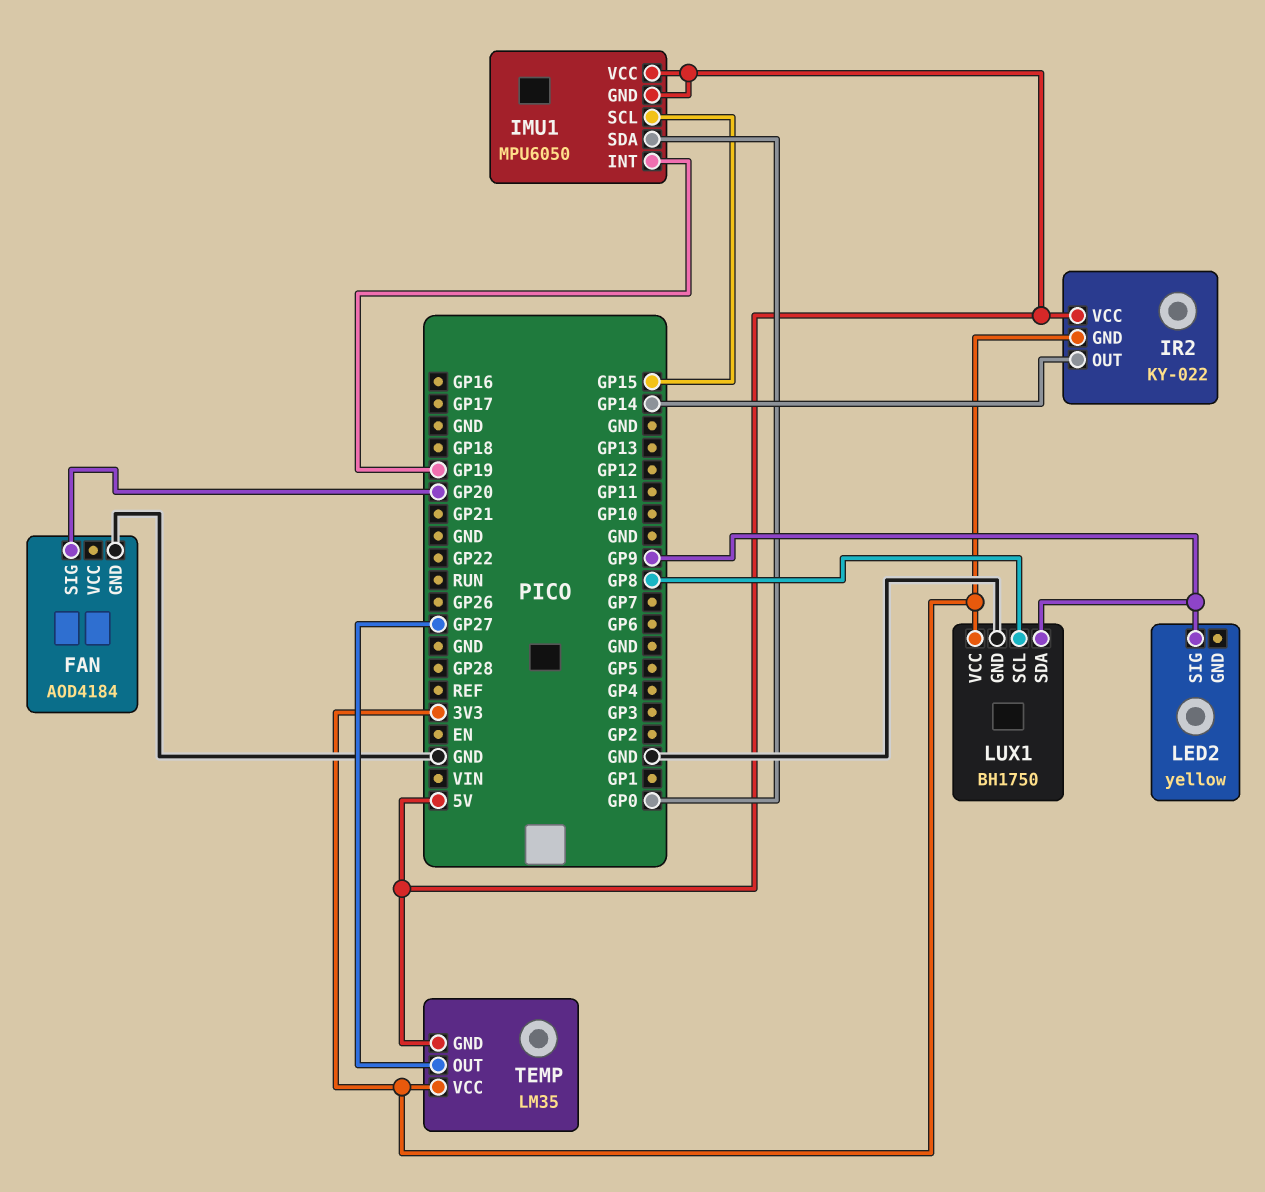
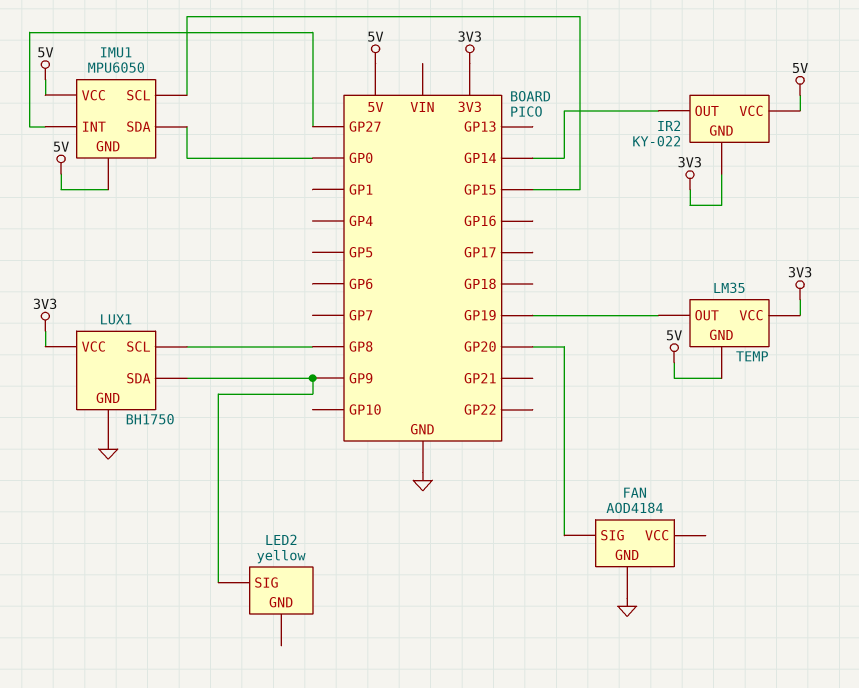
IMU1 pin INT: GP19 -> GP27
TEMP pin OUT: GP27 -> GP19

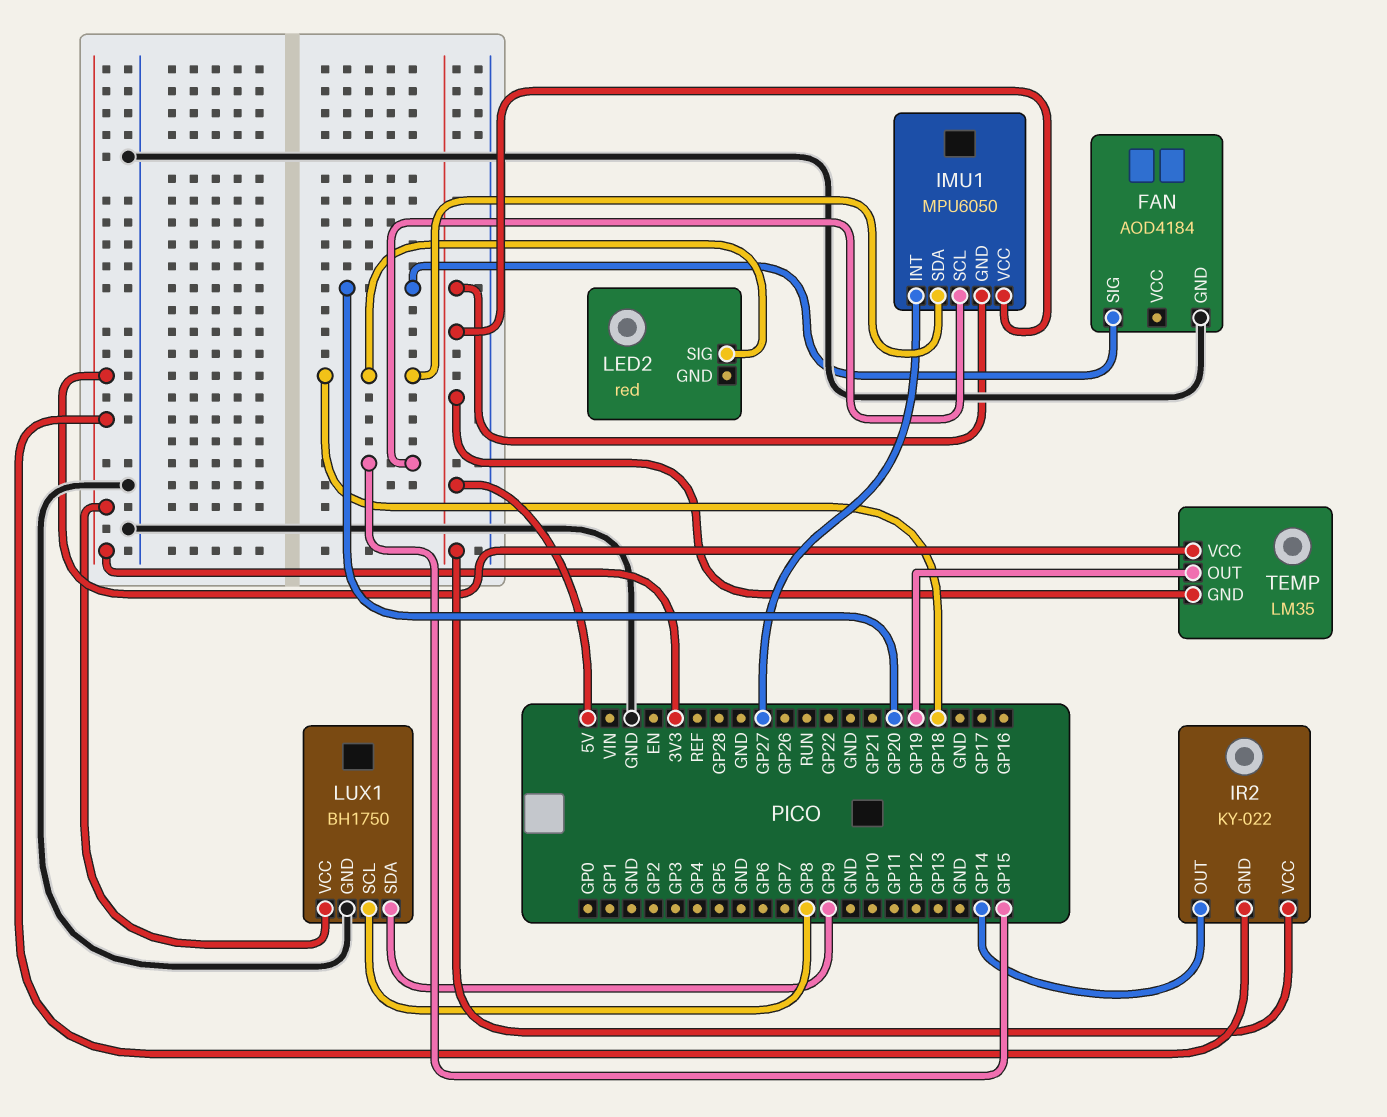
IMU1 pin SDA: GP0 -> GP18
LED2: yellow -> red
LED2 pin SIG: GP9 -> GP18

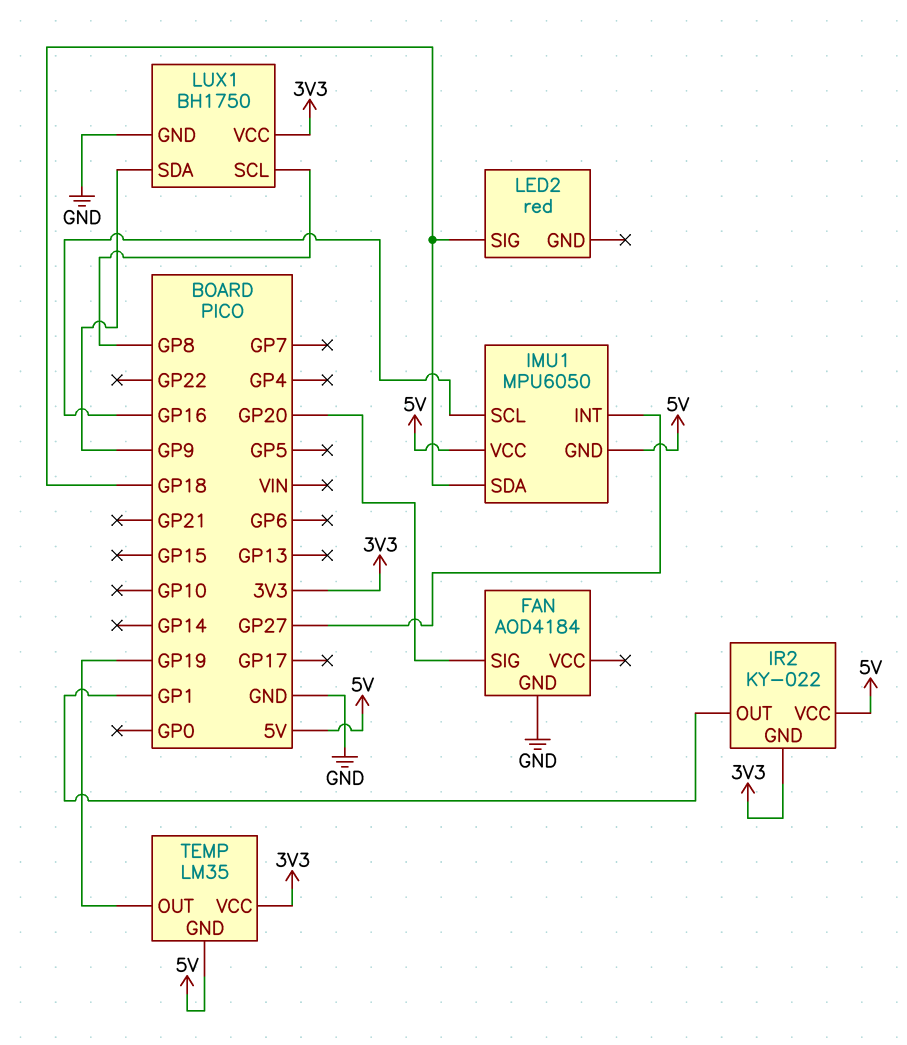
IMU1 pin SCL: GP15 -> GP16
IR2 pin OUT: GP14 -> GP1

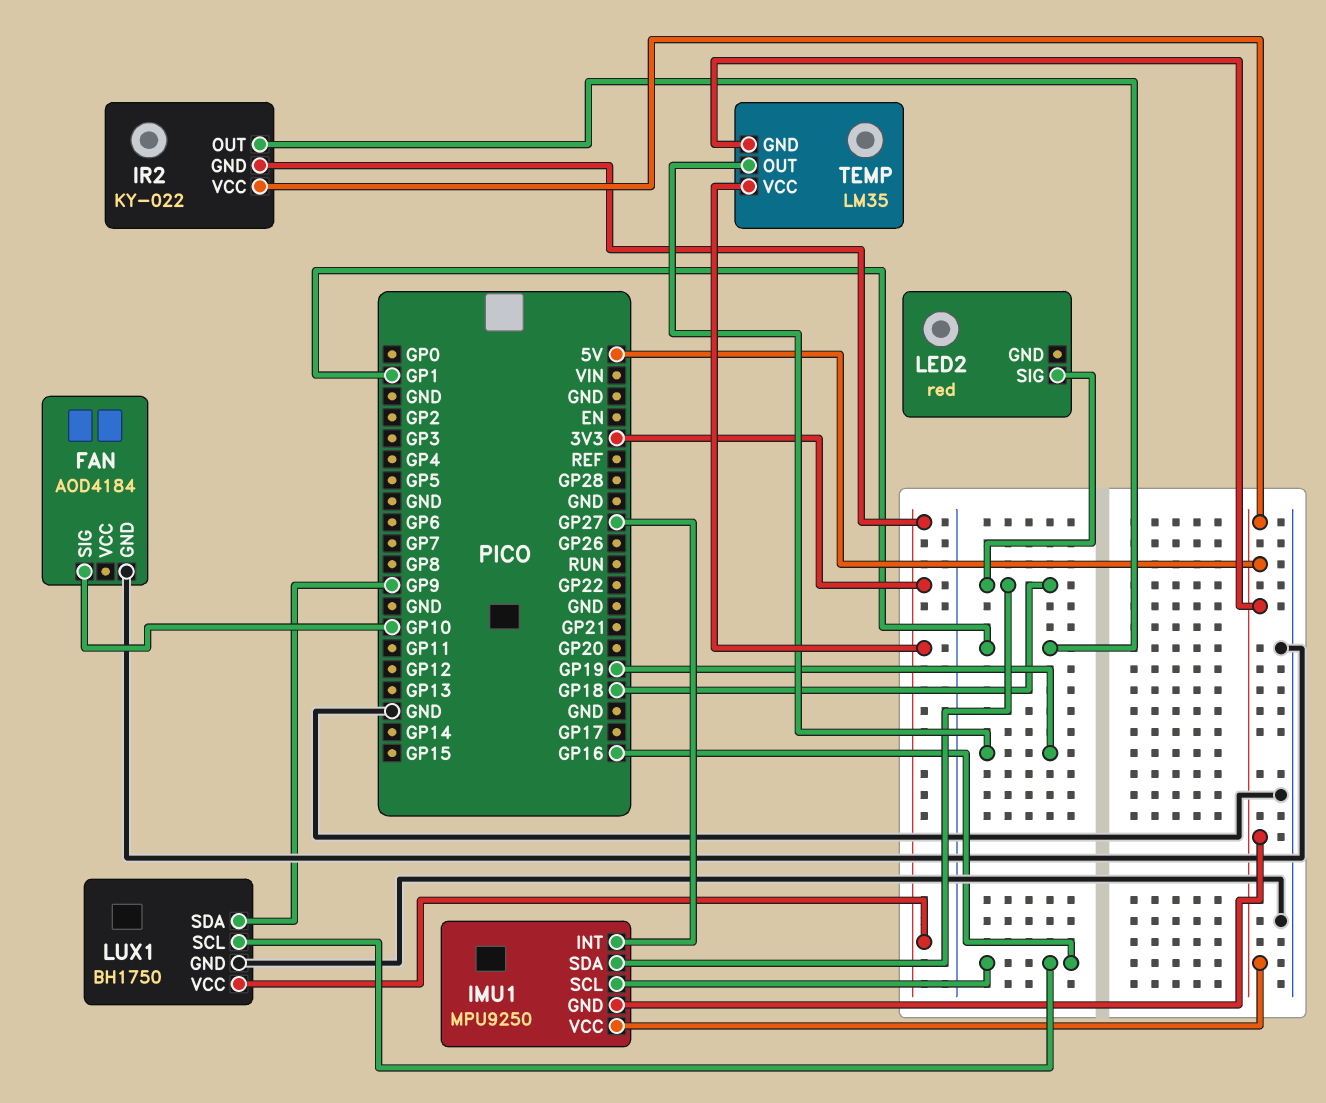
FAN pin SIG: GP20 -> GP10
IMU1: MPU6050 -> MPU9250
LUX1 pin SCL: GP8 -> GP16

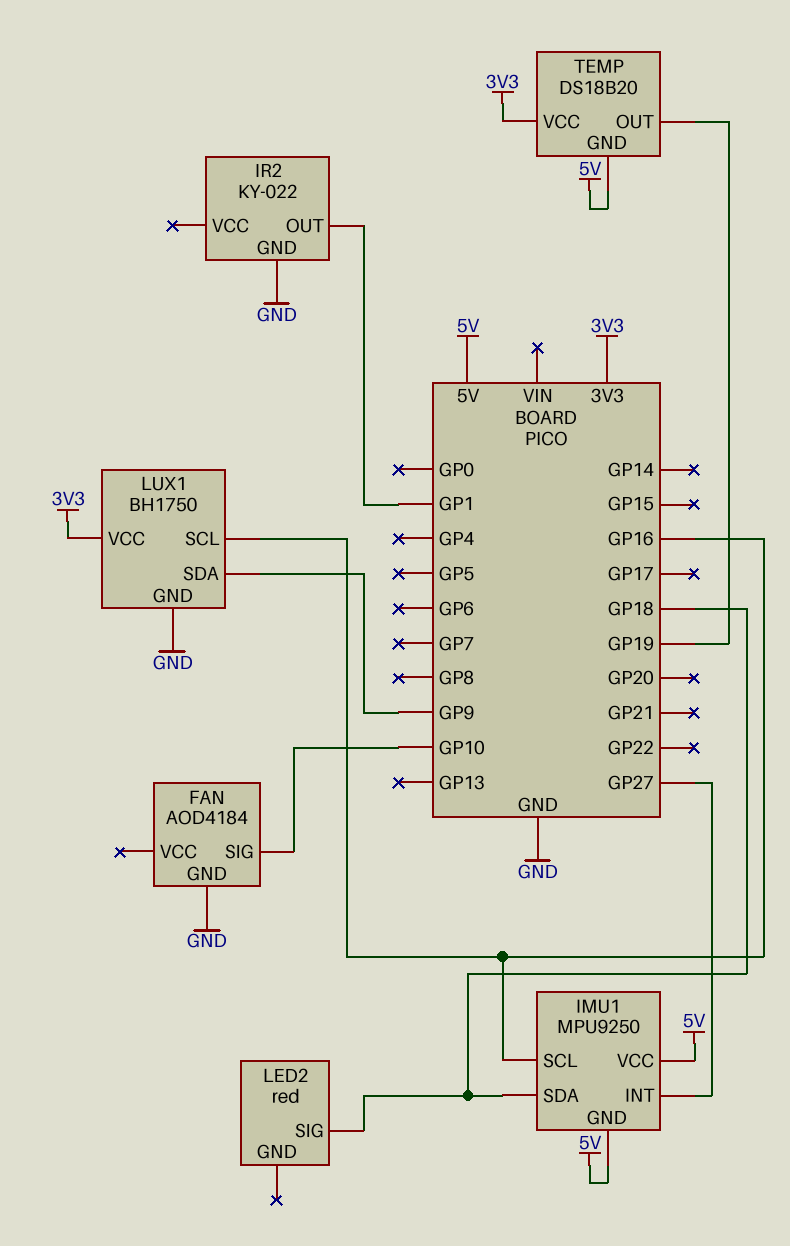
IR2 pin GND: 3V3 -> GND
IR2 pin VCC: 5V -> none
TEMP: LM35 -> DS18B20

